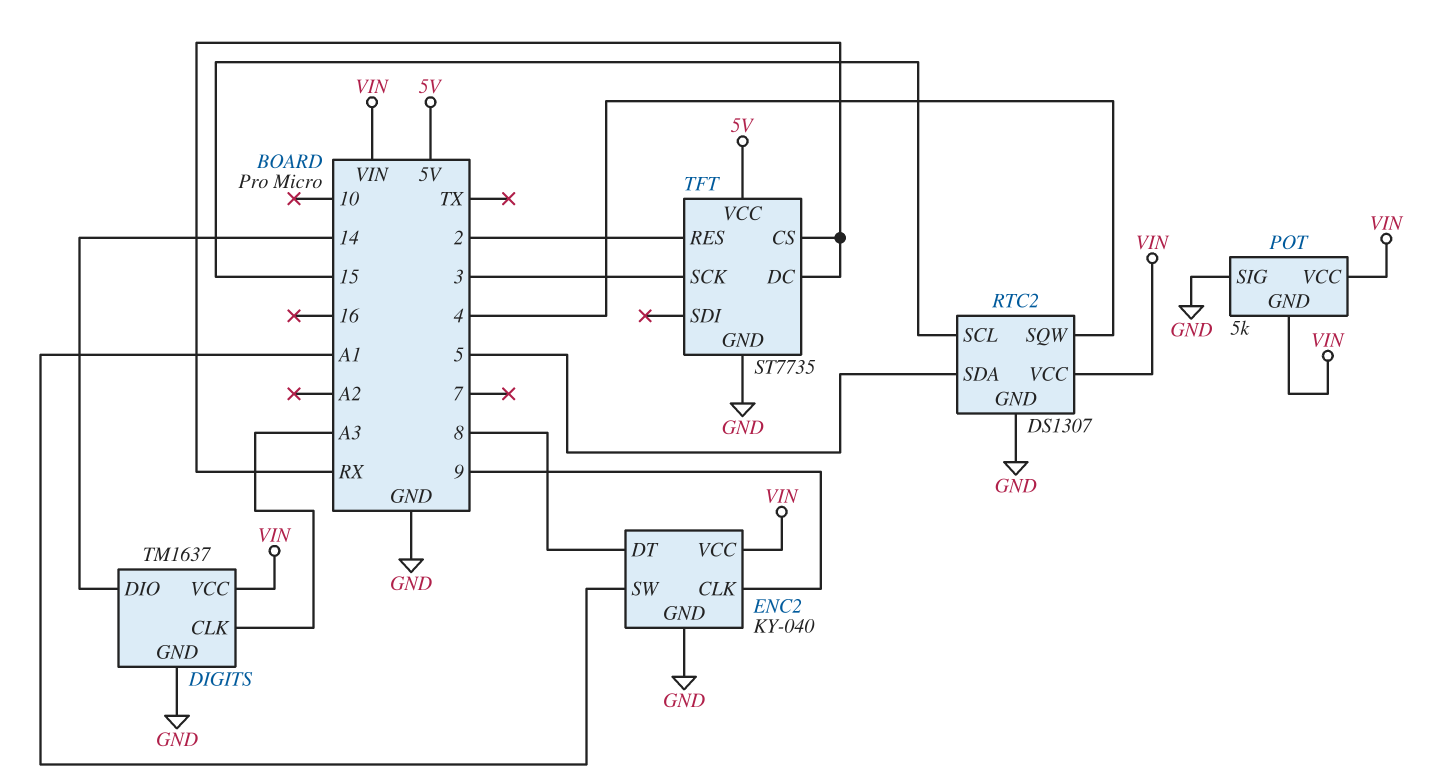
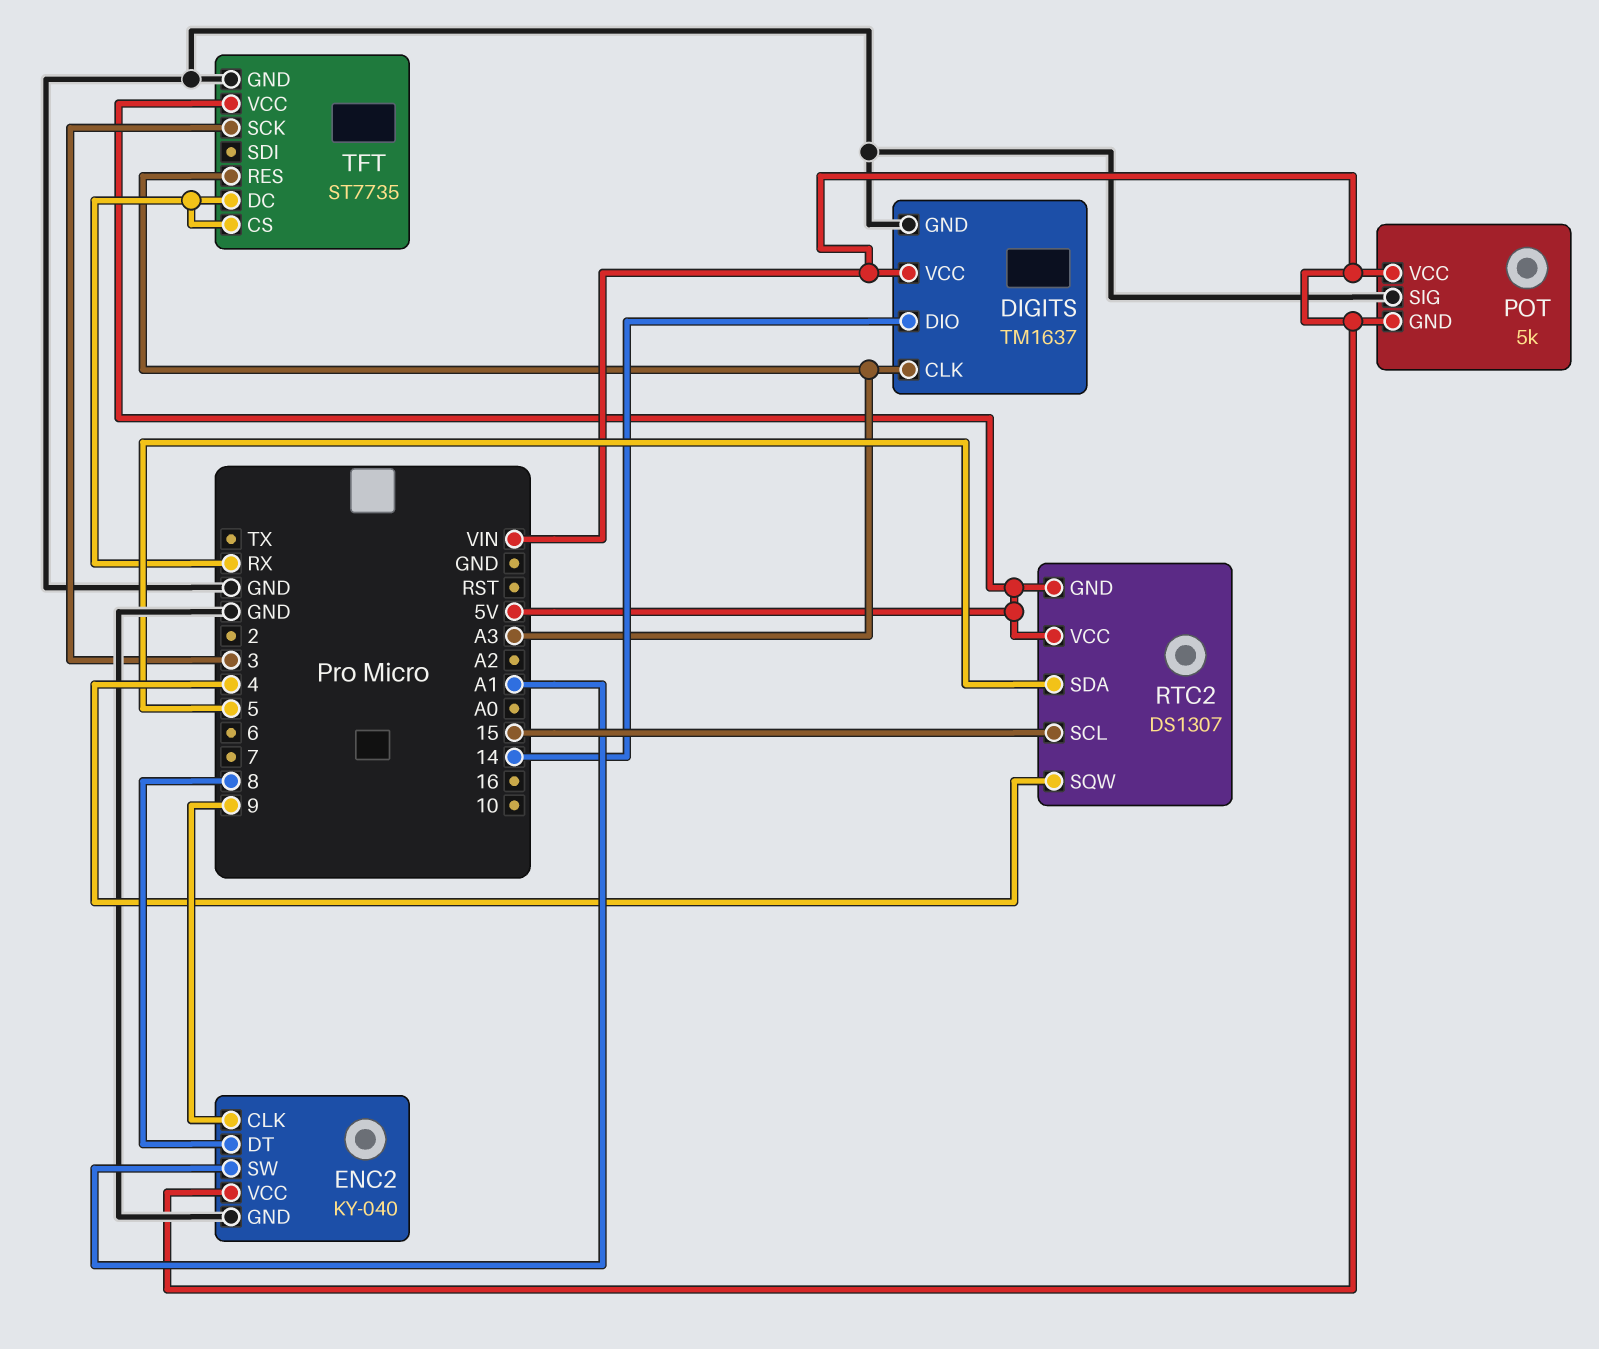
RTC2 pin GND: GND -> 5V
RTC2 pin VCC: VIN -> 5V
TFT pin RES: 2 -> A3

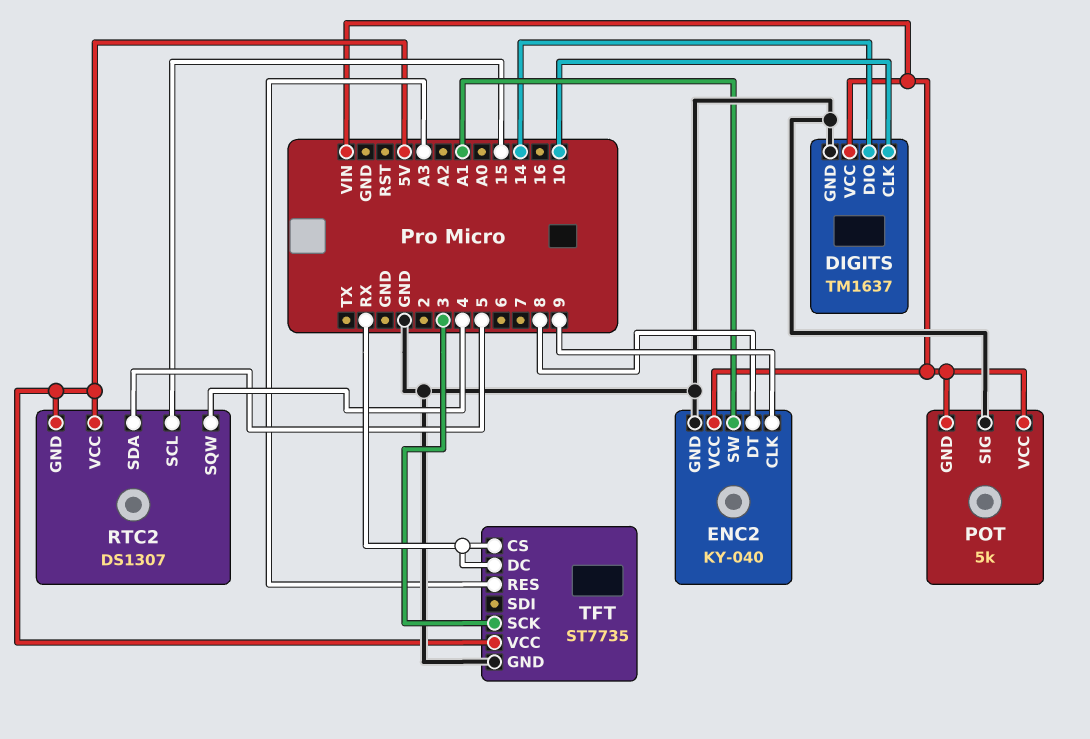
DIGITS pin CLK: A3 -> 10

